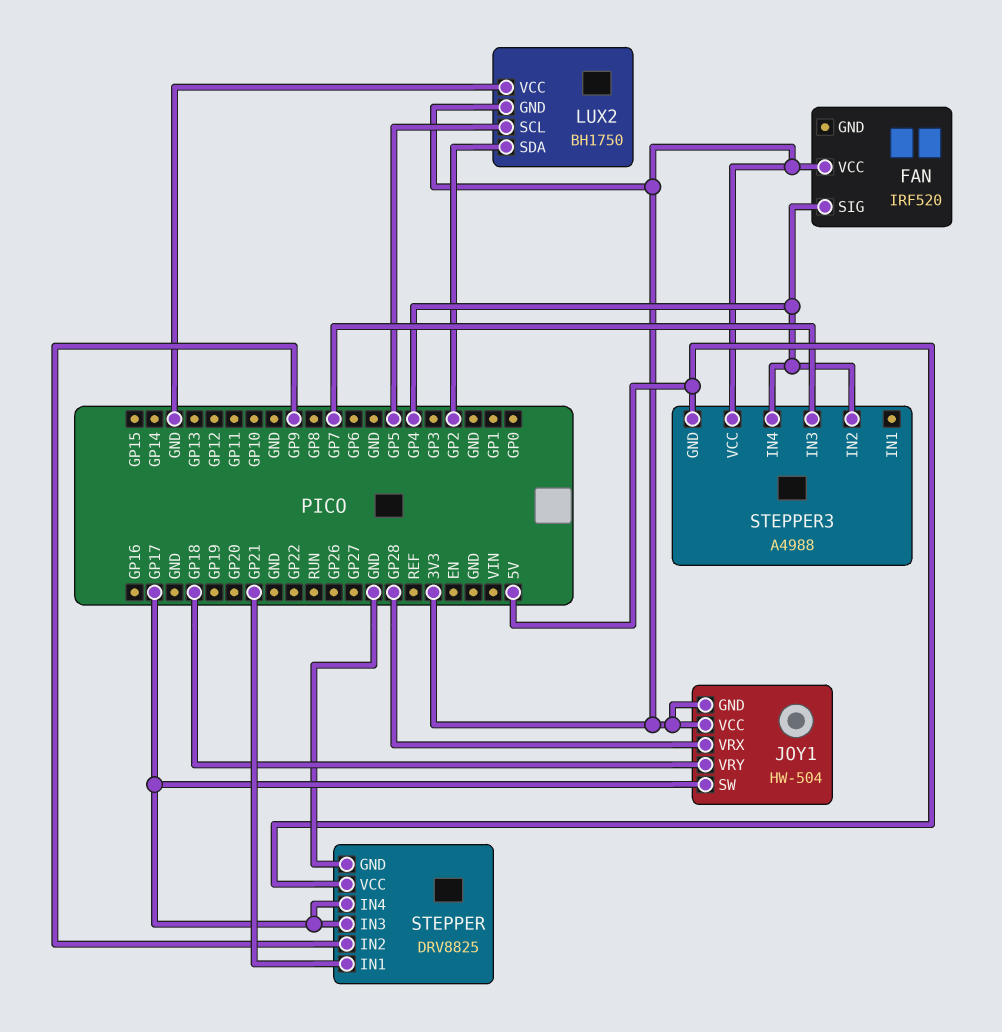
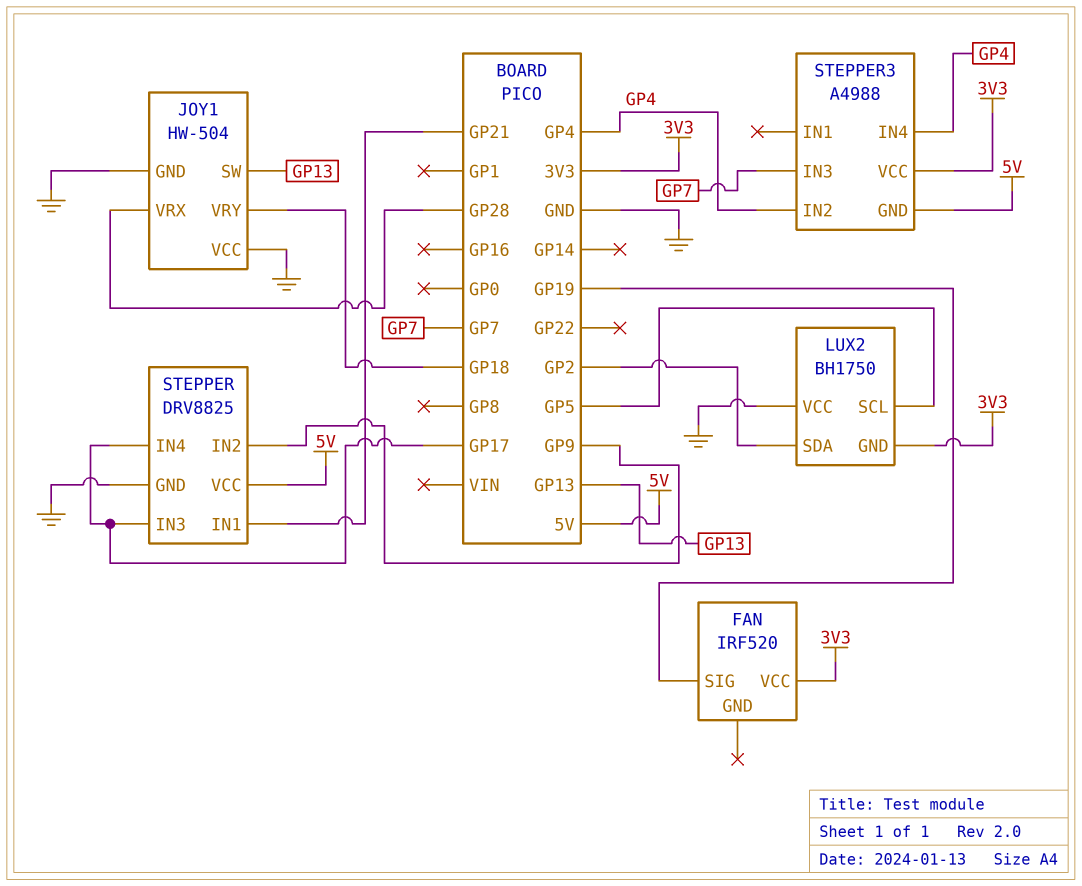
FAN pin SIG: GP4 -> GP19
JOY1 pin GND: 3V3 -> GND
JOY1 pin SW: GP17 -> GP13
JOY1 pin VCC: 3V3 -> GND

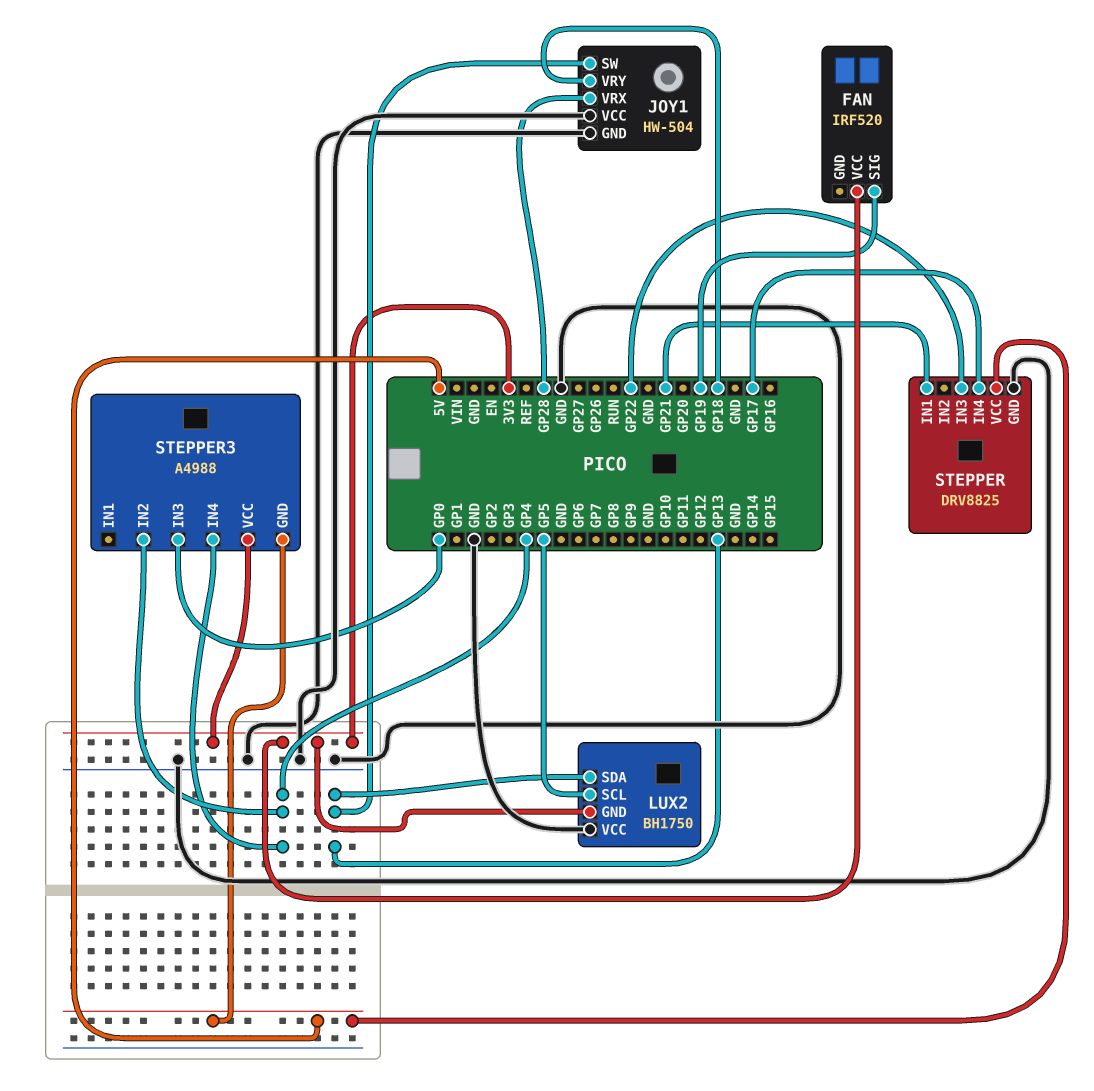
LUX2 pin SDA: GP2 -> GP13
STEPPER pin IN2: GP9 -> none
STEPPER pin IN3: GP17 -> GP22
STEPPER3 pin IN3: GP7 -> GP0

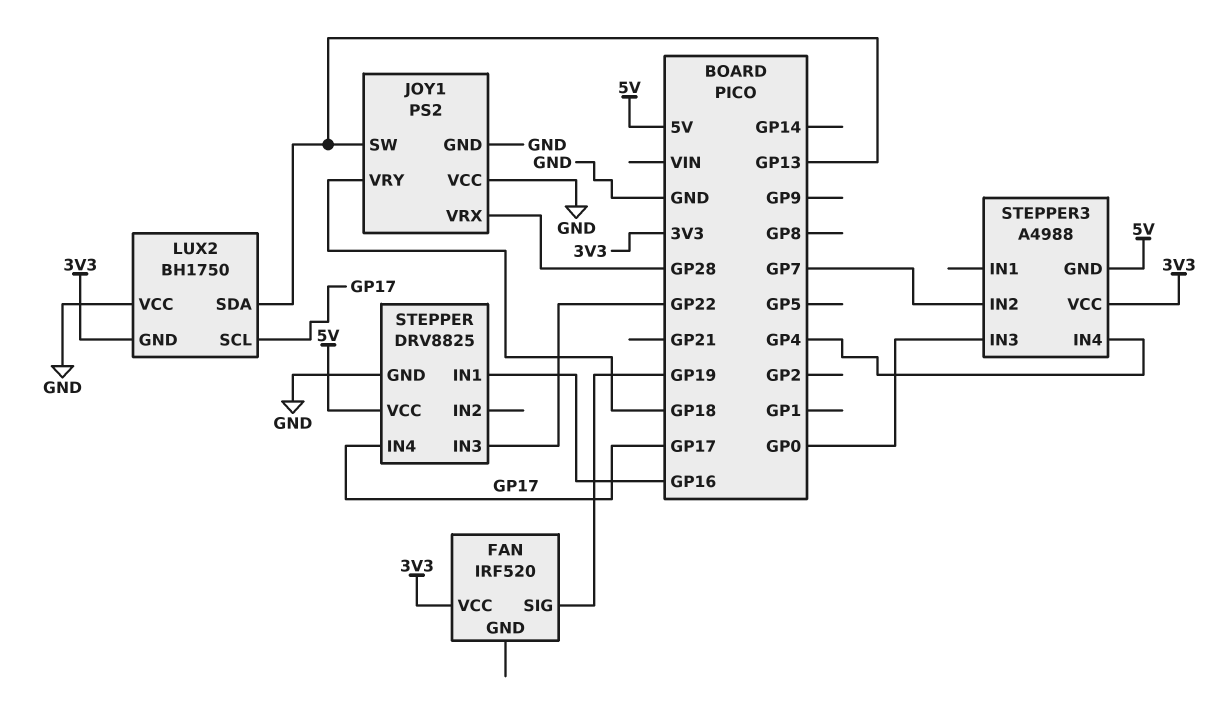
JOY1: HW-504 -> PS2
LUX2 pin SCL: GP5 -> GP17
STEPPER pin IN1: GP21 -> GP16
STEPPER3 pin IN2: GP4 -> GP7

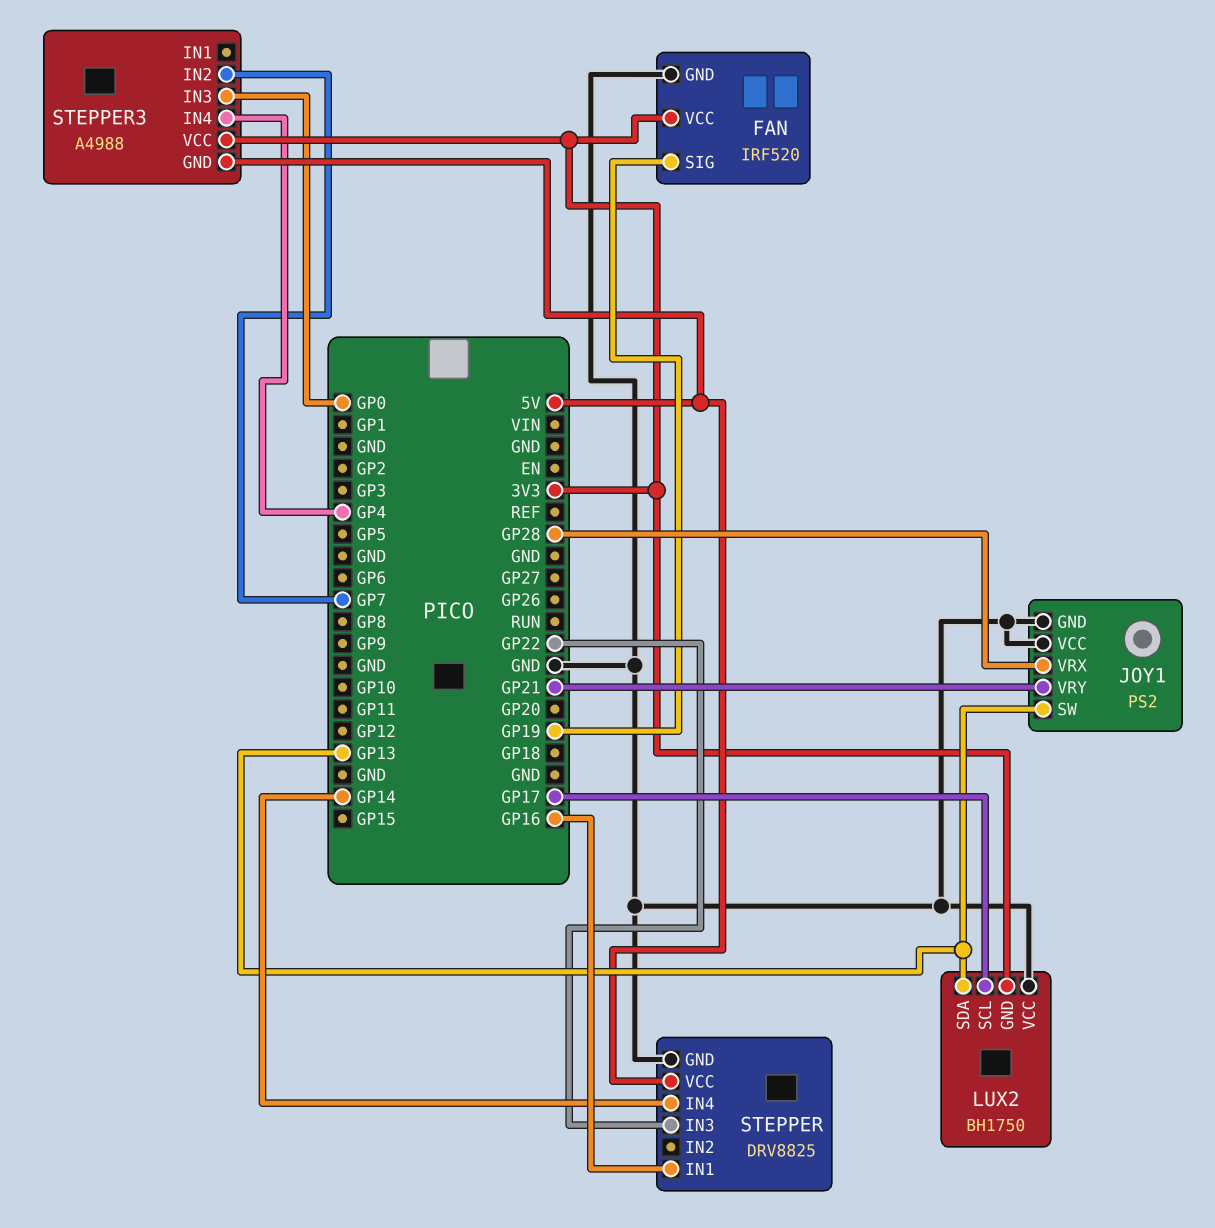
FAN pin GND: none -> GND
JOY1 pin VRY: GP18 -> GP21
STEPPER pin IN4: GP17 -> GP14

